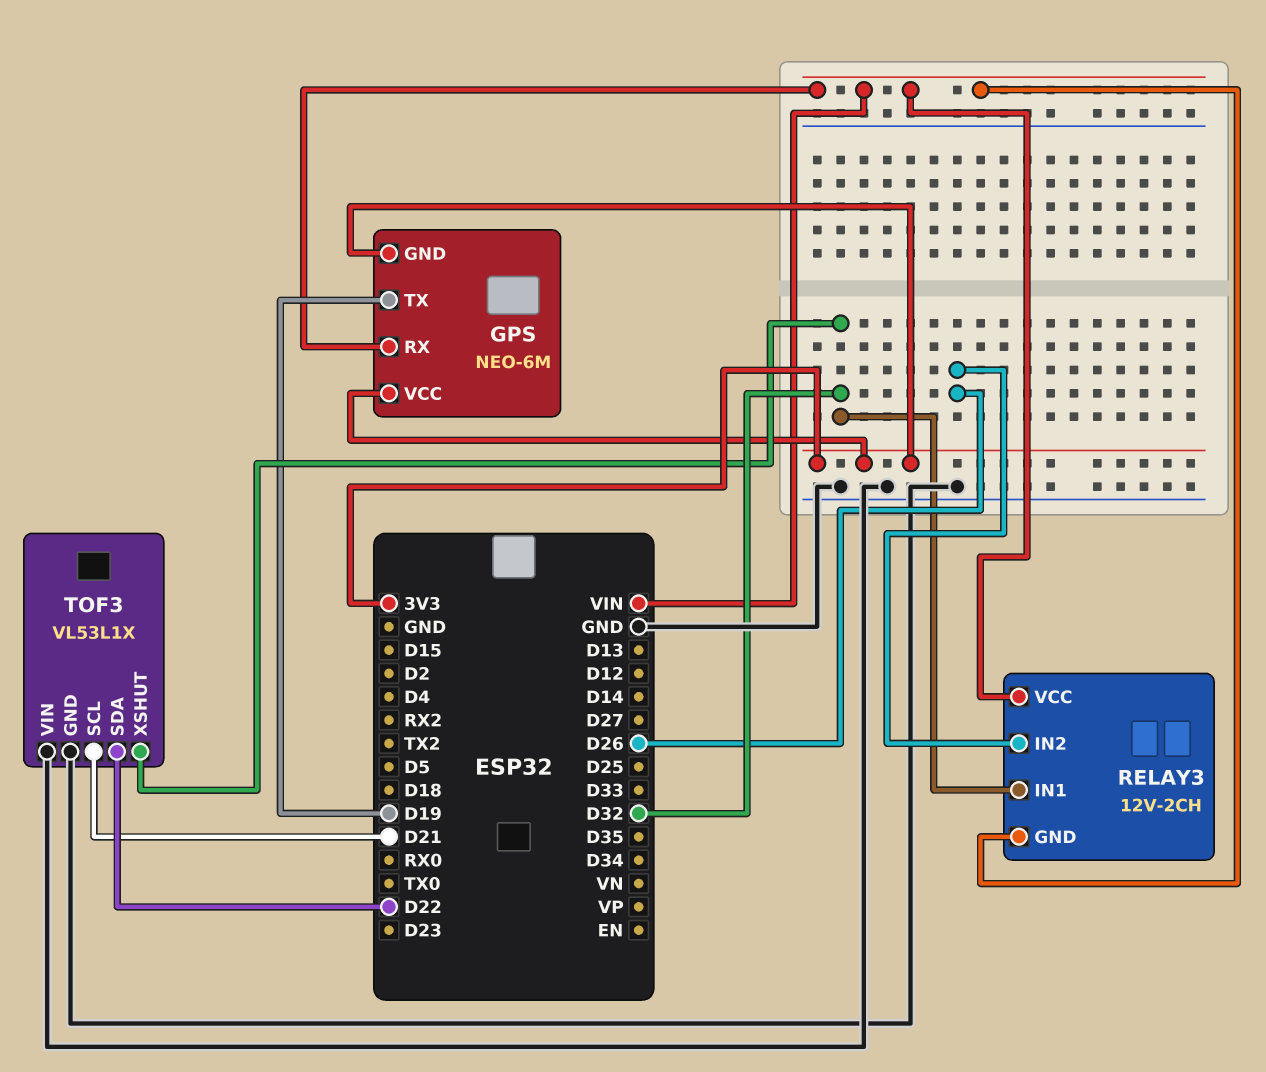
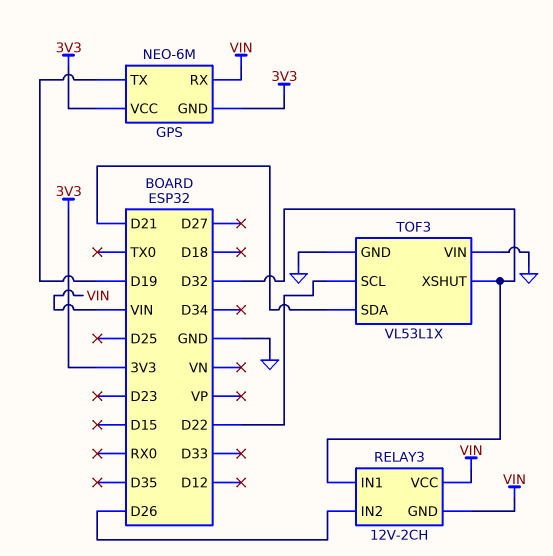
TOF3 pin SCL: D21 -> D22
TOF3 pin SDA: D22 -> D21

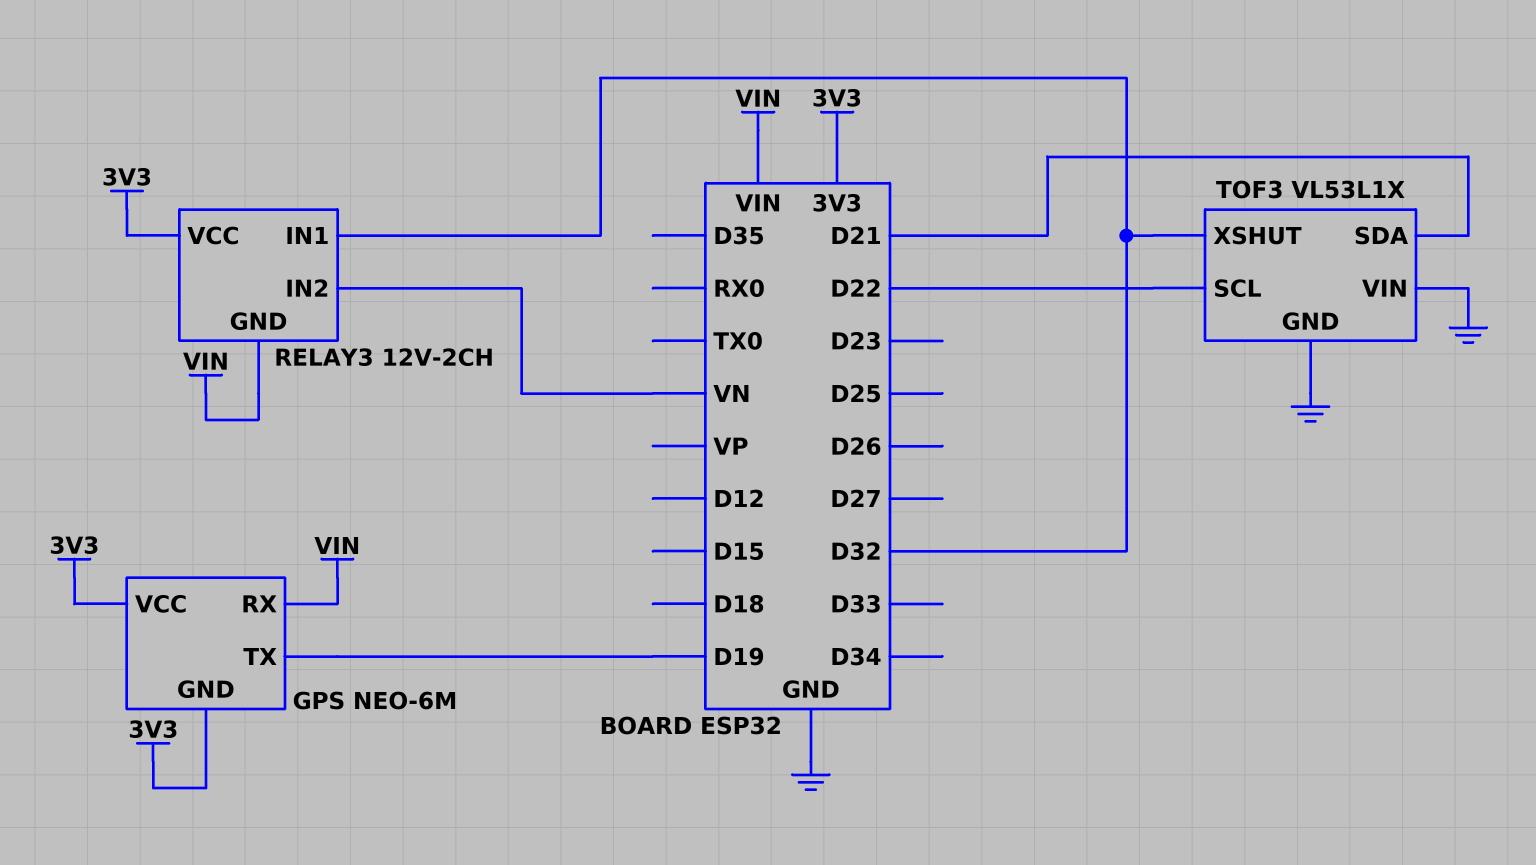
RELAY3 pin IN2: D26 -> VN
RELAY3 pin VCC: VIN -> 3V3

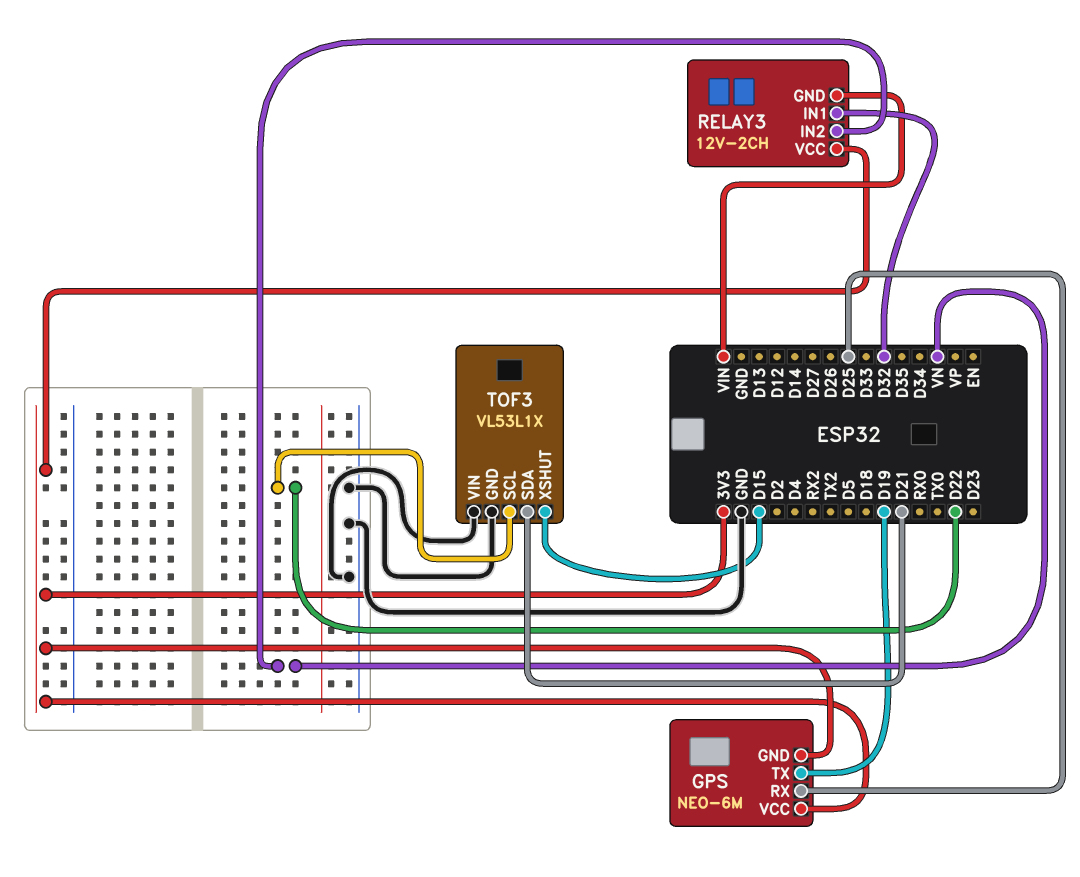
GPS pin RX: VIN -> D25
TOF3 pin XSHUT: D32 -> D15

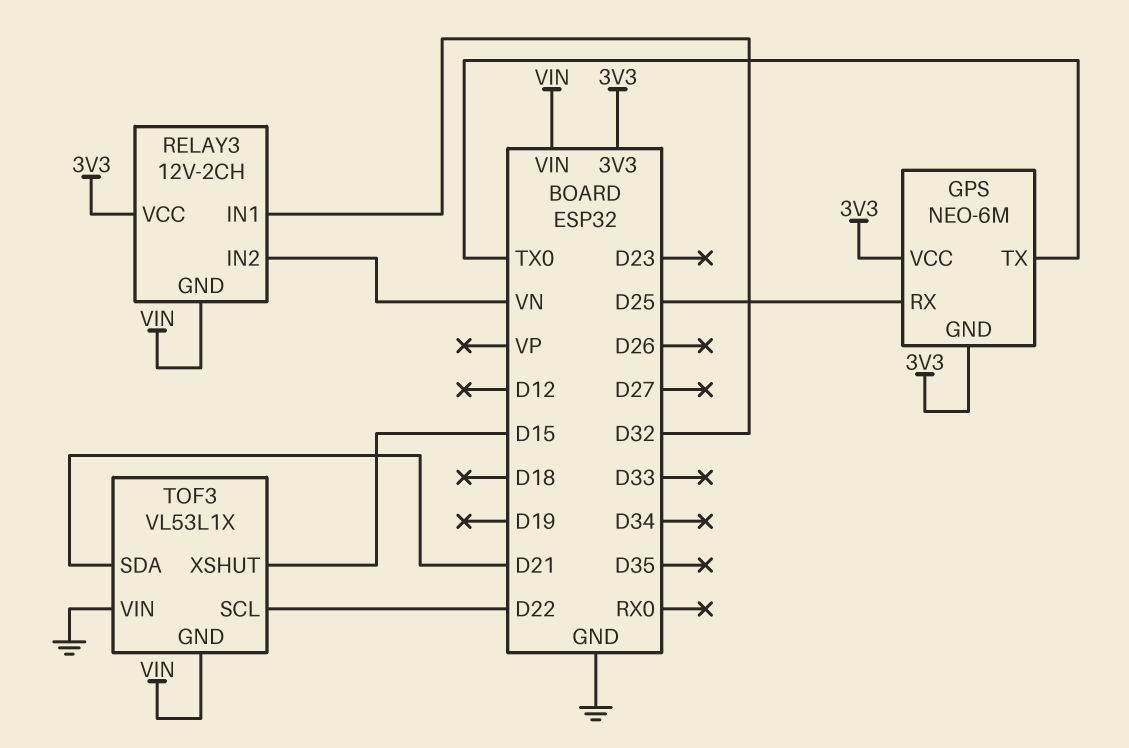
GPS pin TX: D19 -> TX0
TOF3 pin GND: GND -> VIN

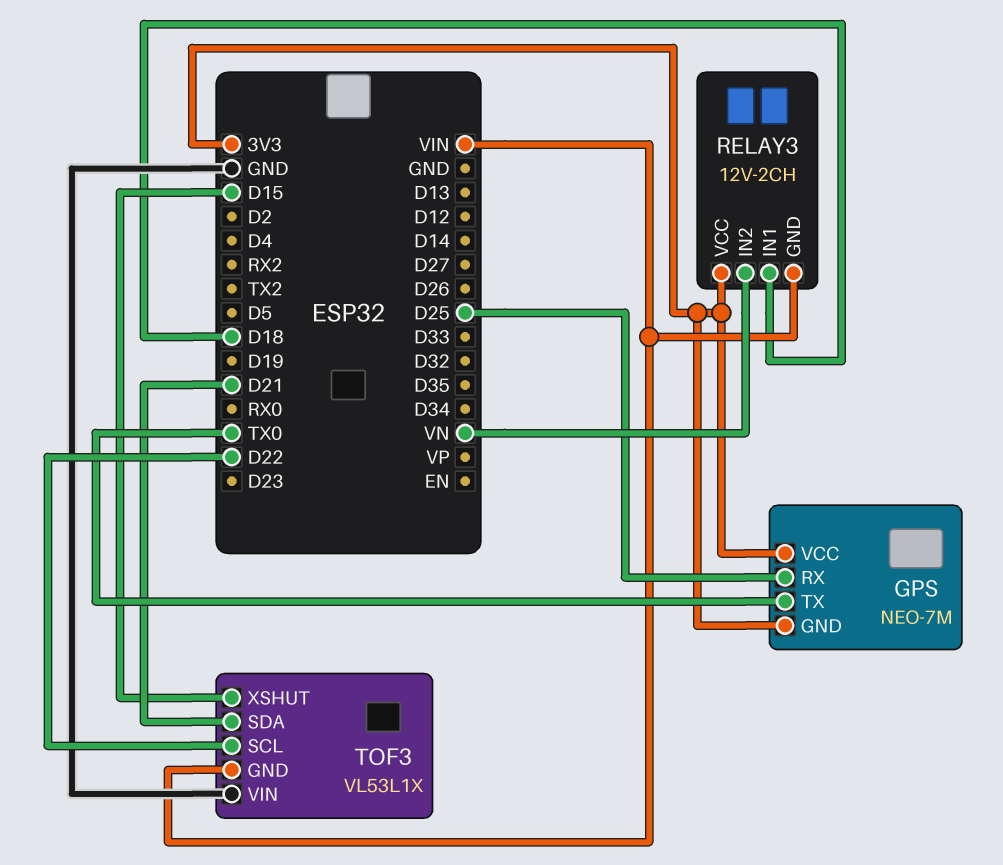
GPS: NEO-6M -> NEO-7M
RELAY3 pin IN1: D32 -> D18

